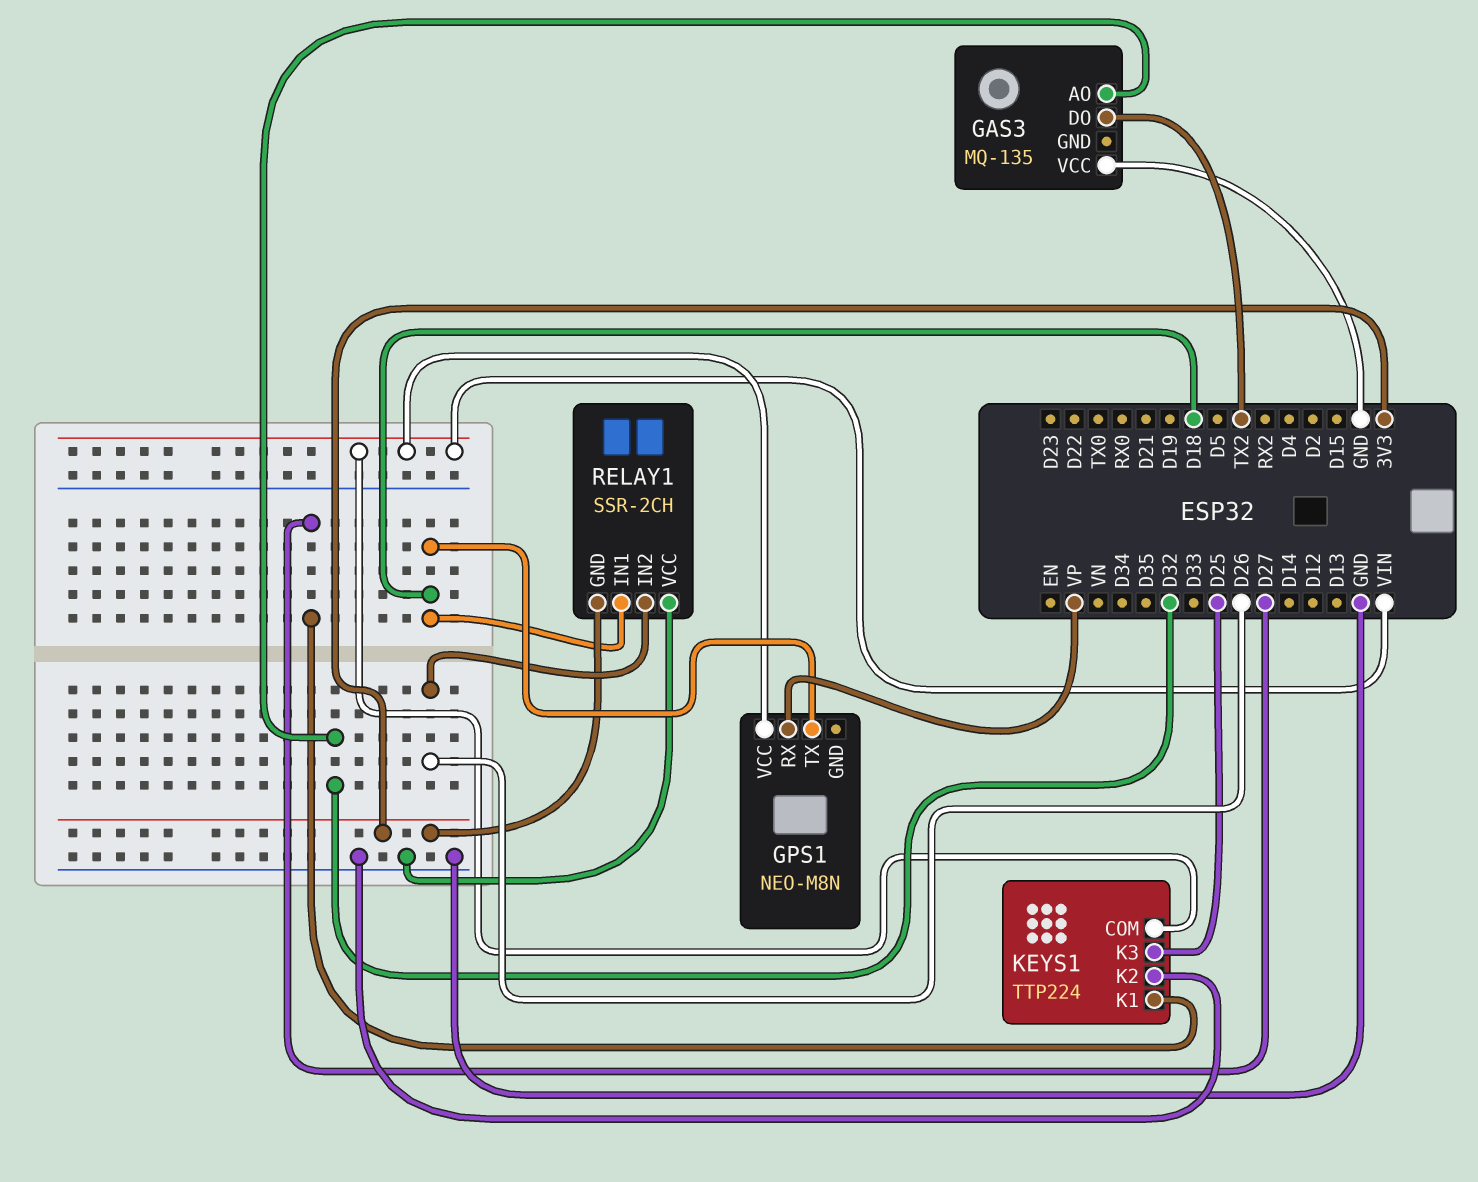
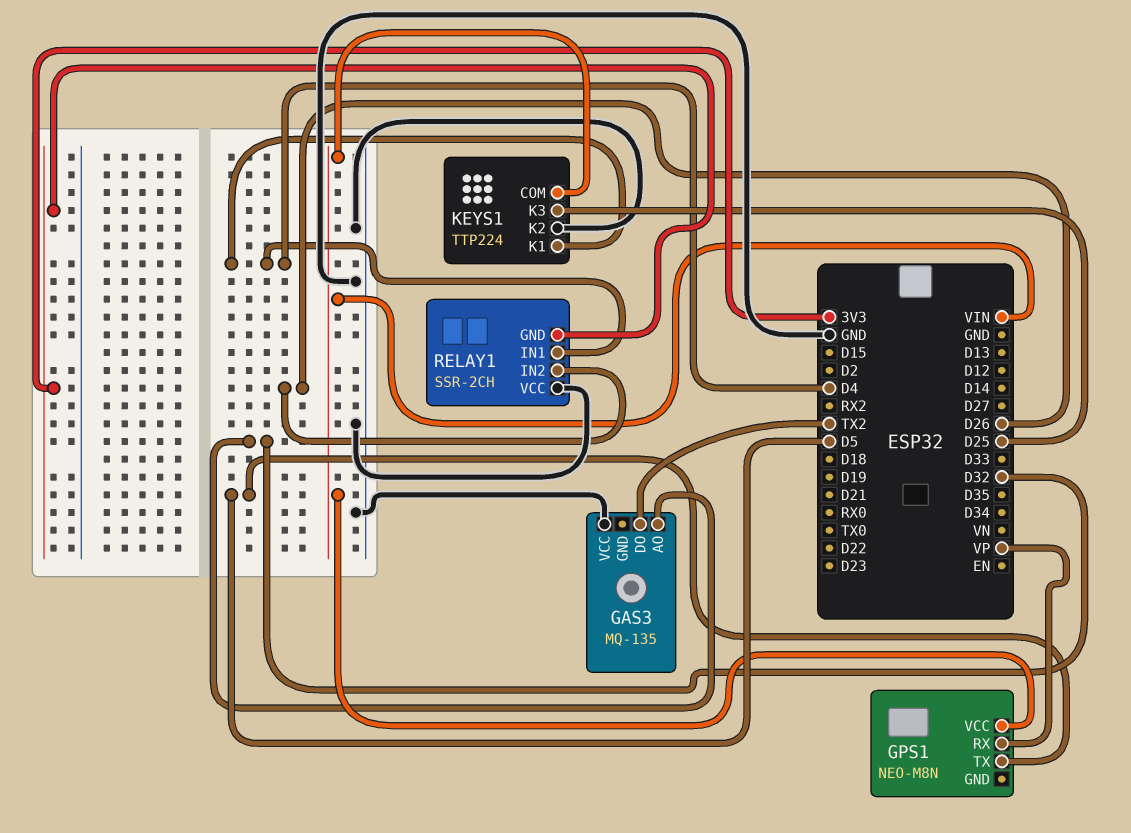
GPS1 pin TX: D18 -> D5
KEYS1 pin K1: D27 -> D4
RELAY1 pin IN1: D18 -> D4

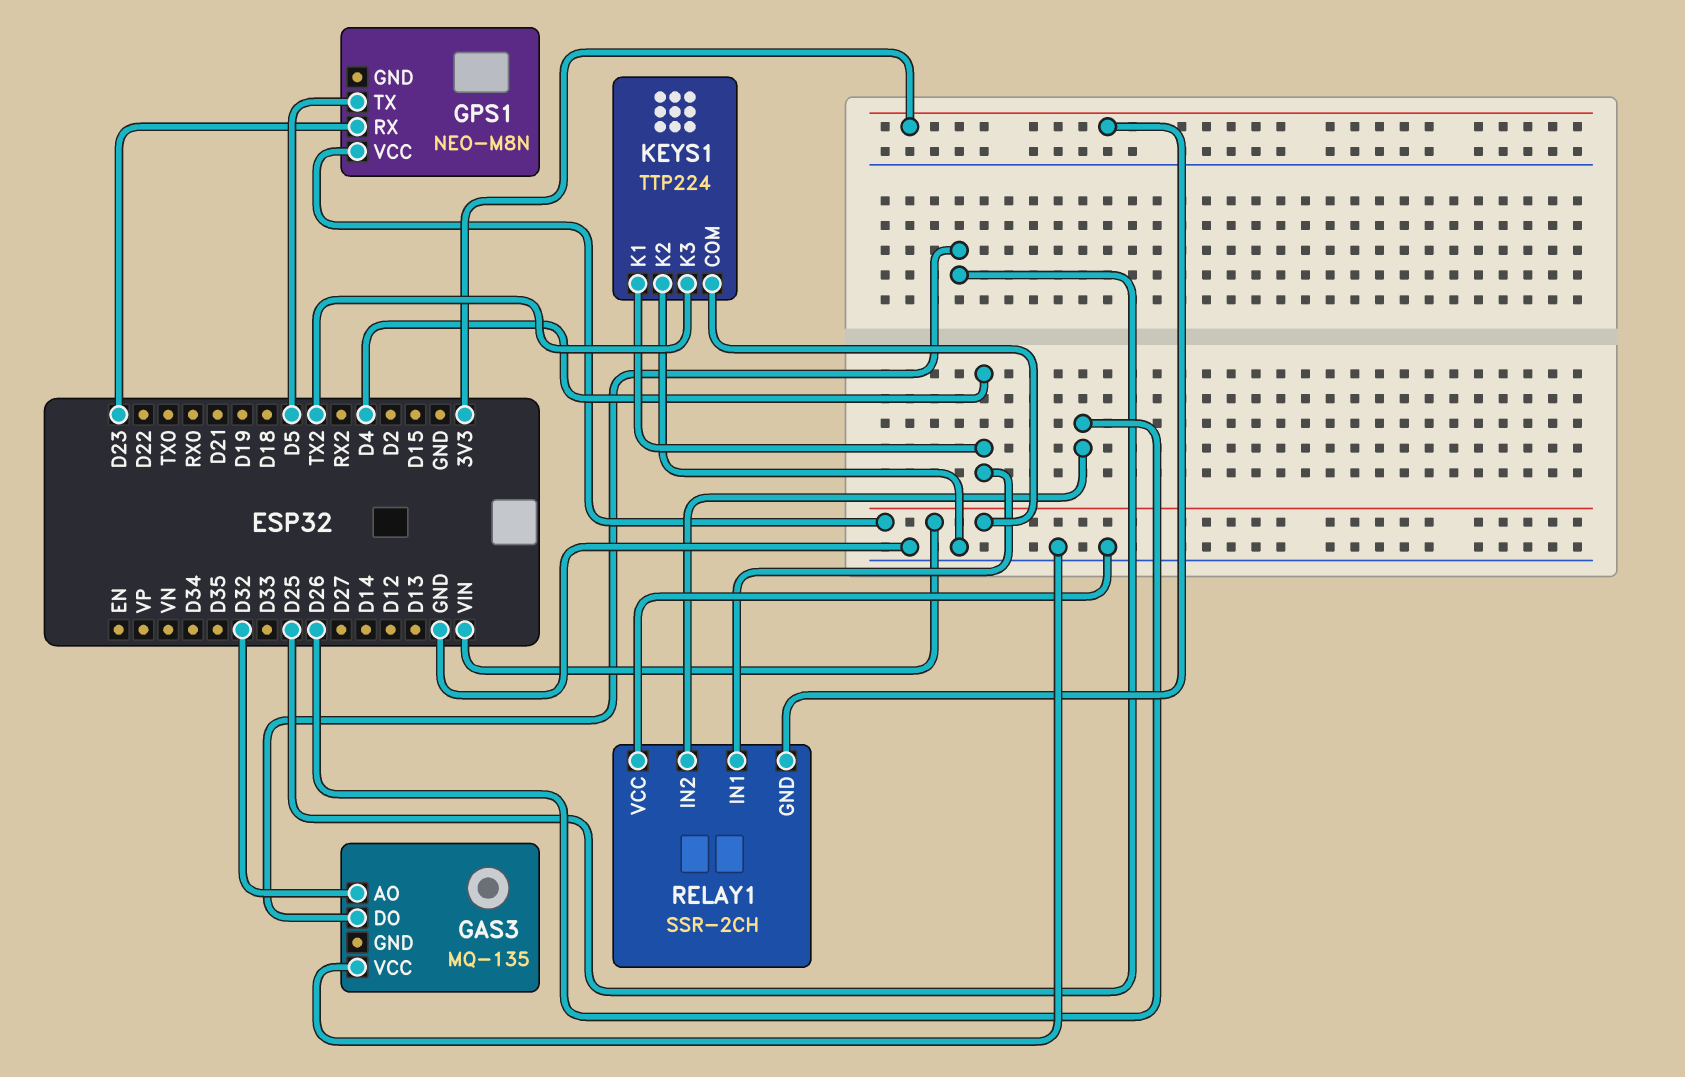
GAS3 pin DO: TX2 -> D25
GPS1 pin RX: VP -> D23
KEYS1 pin K3: D25 -> TX2

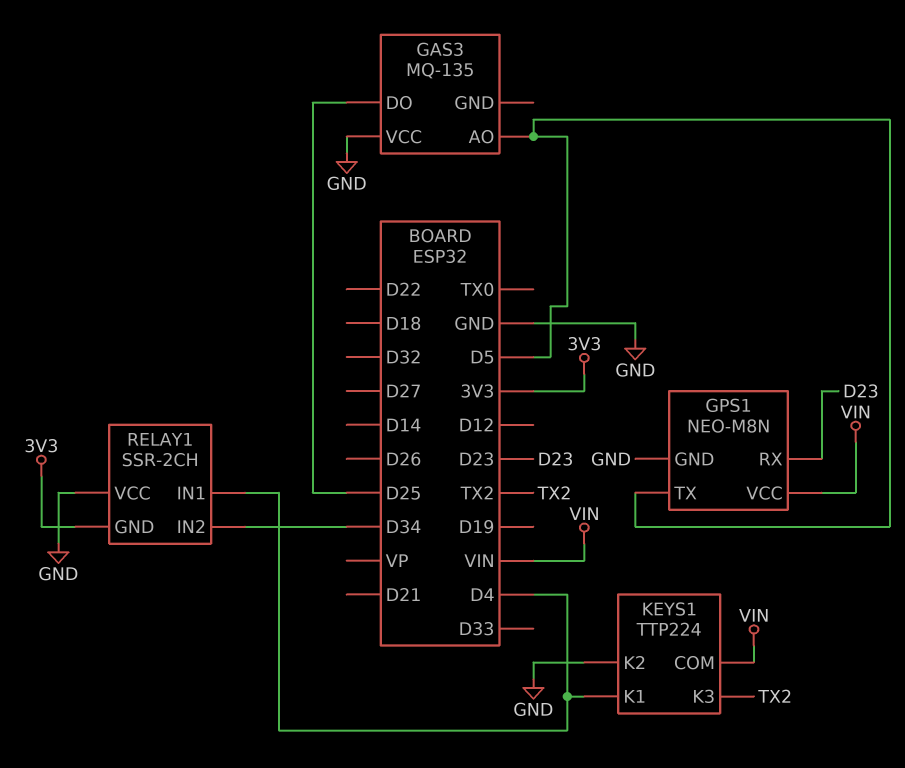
GAS3 pin AO: D32 -> D5
GPS1 pin GND: none -> GND
RELAY1 pin IN2: D26 -> D34

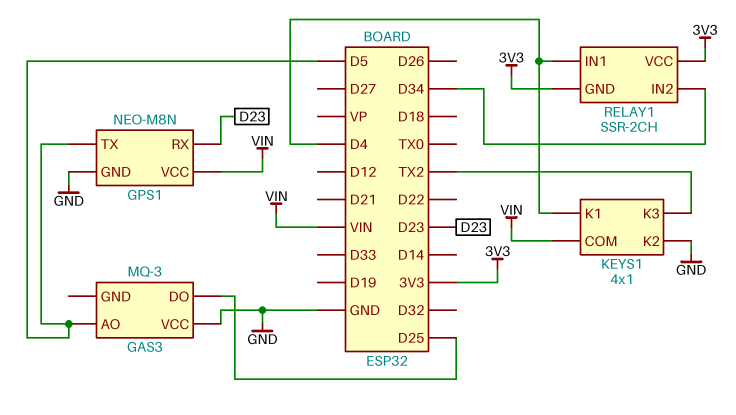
GAS3: MQ-135 -> MQ-3
KEYS1: TTP224 -> 4x1
RELAY1 pin VCC: GND -> 3V3

